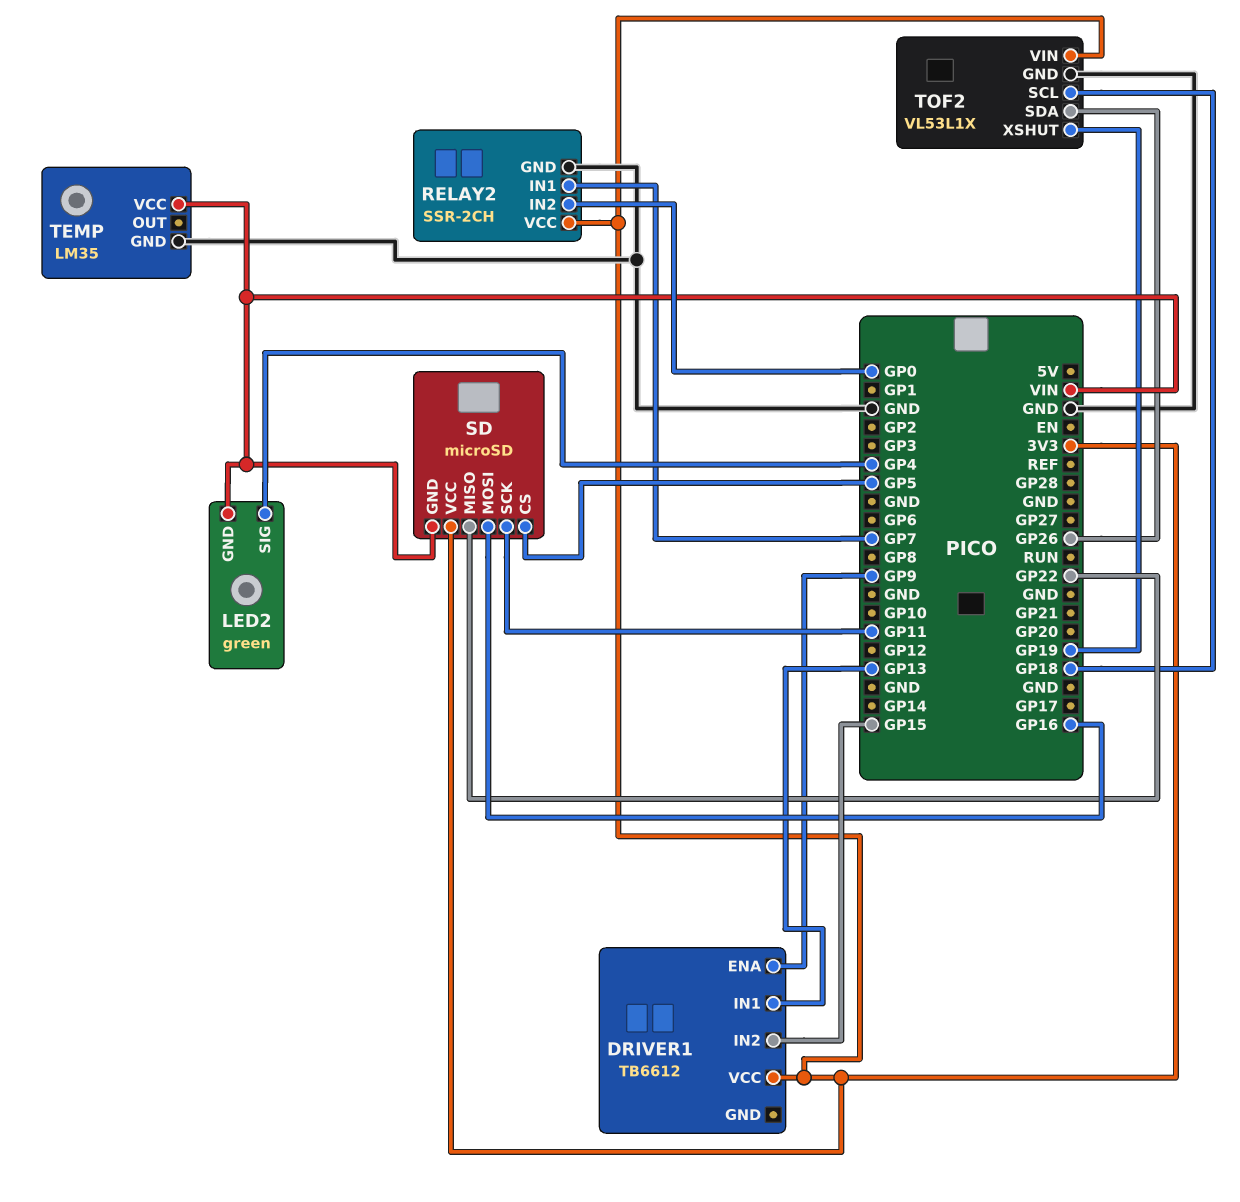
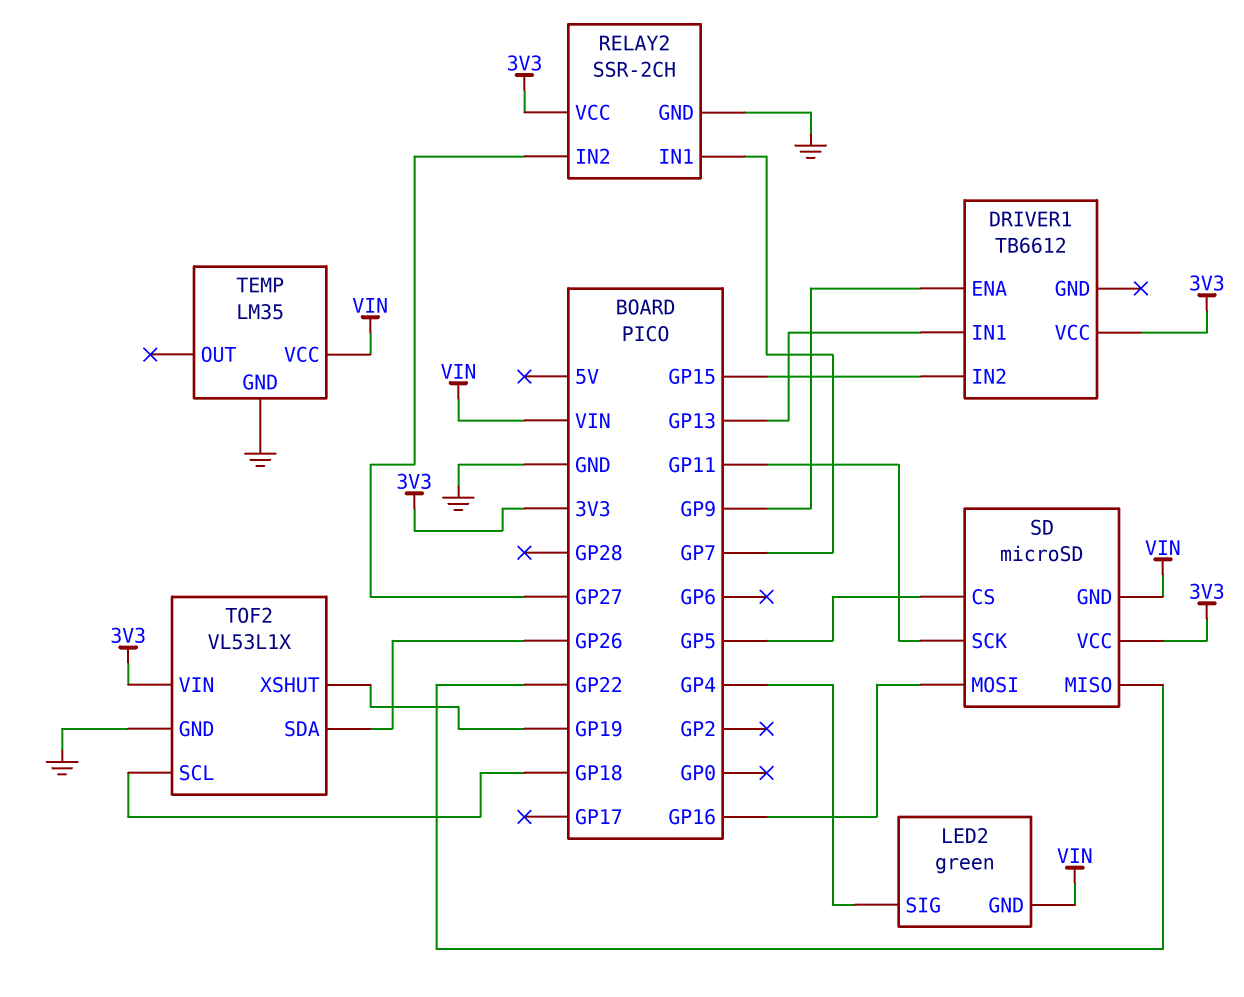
RELAY2 pin IN2: GP0 -> GP27

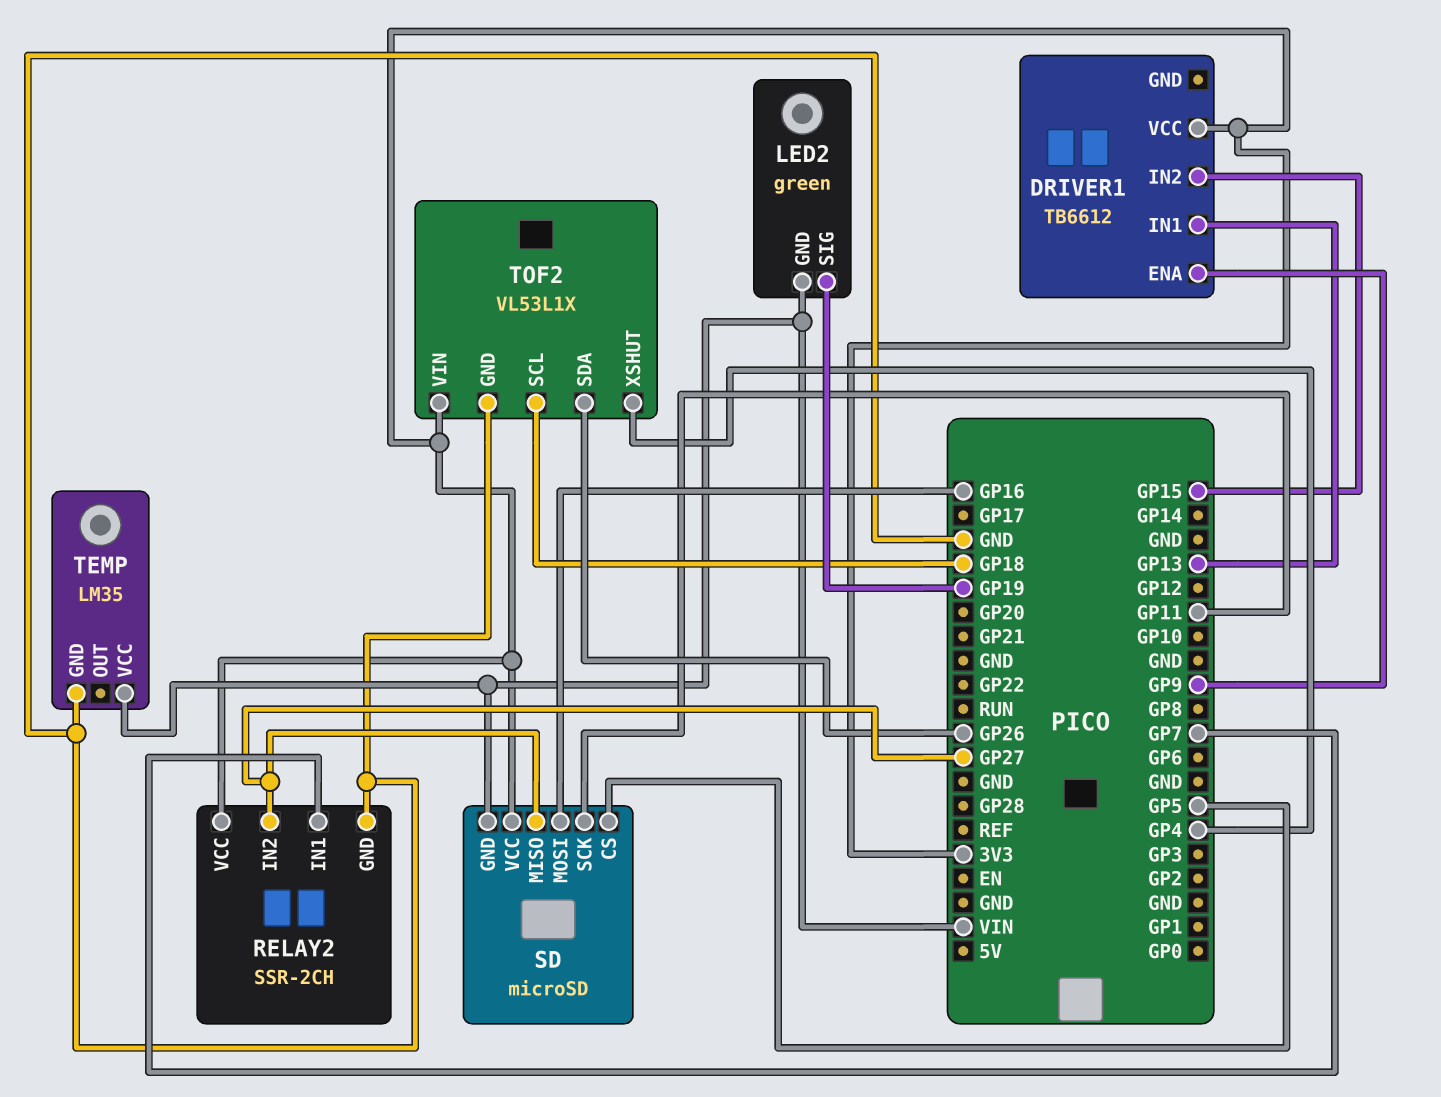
LED2 pin SIG: GP4 -> GP19
SD pin MISO: GP22 -> GP27
TOF2 pin XSHUT: GP19 -> GP4

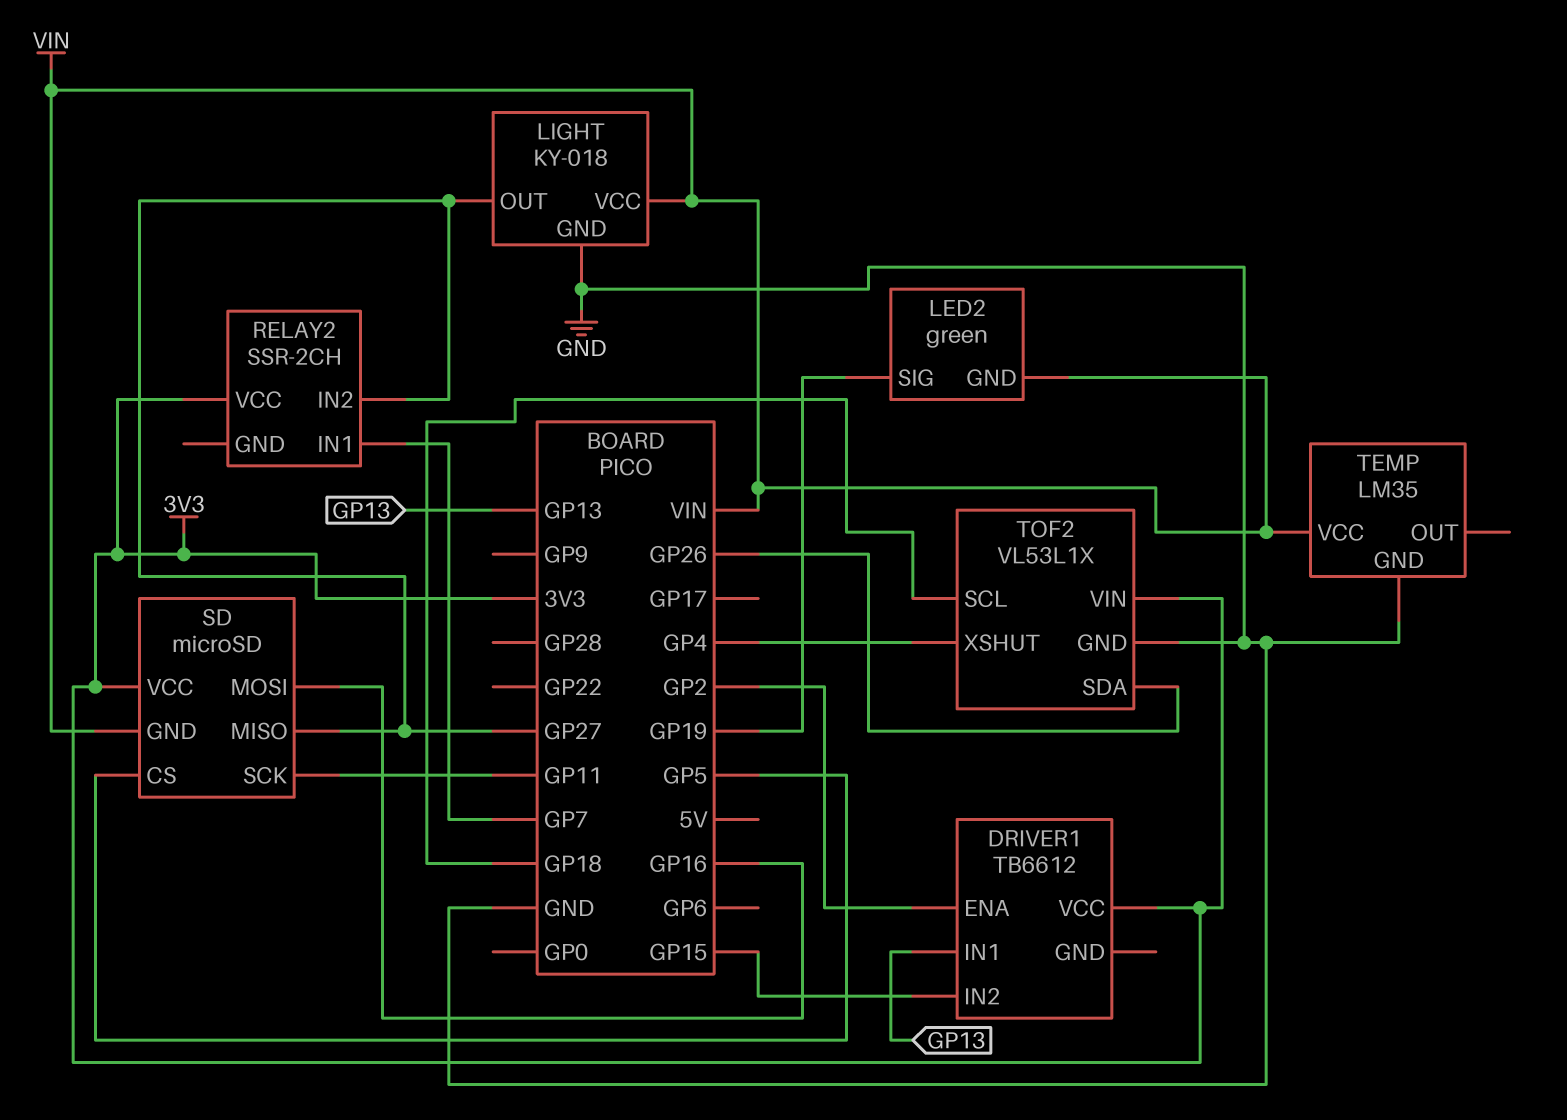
DRIVER1 pin ENA: GP9 -> GP2
LIGHT: none -> KY-018
LIGHT pin GND: none -> GND
LIGHT pin OUT: none -> GP27
LIGHT pin VCC: none -> VIN
RELAY2 pin GND: GND -> none

